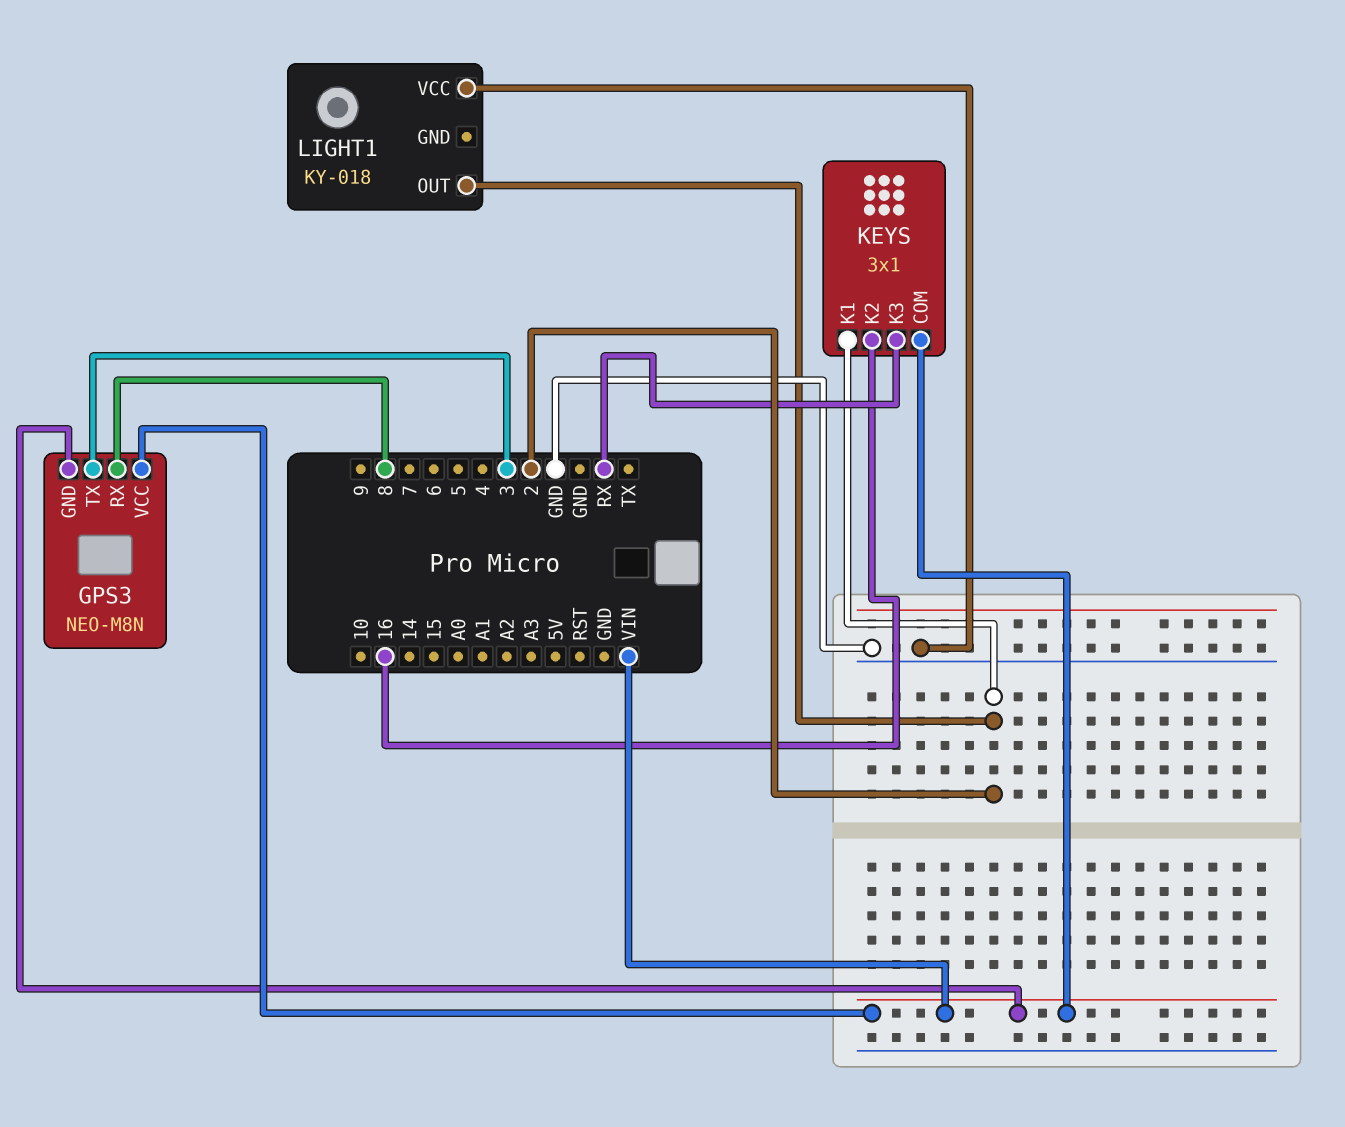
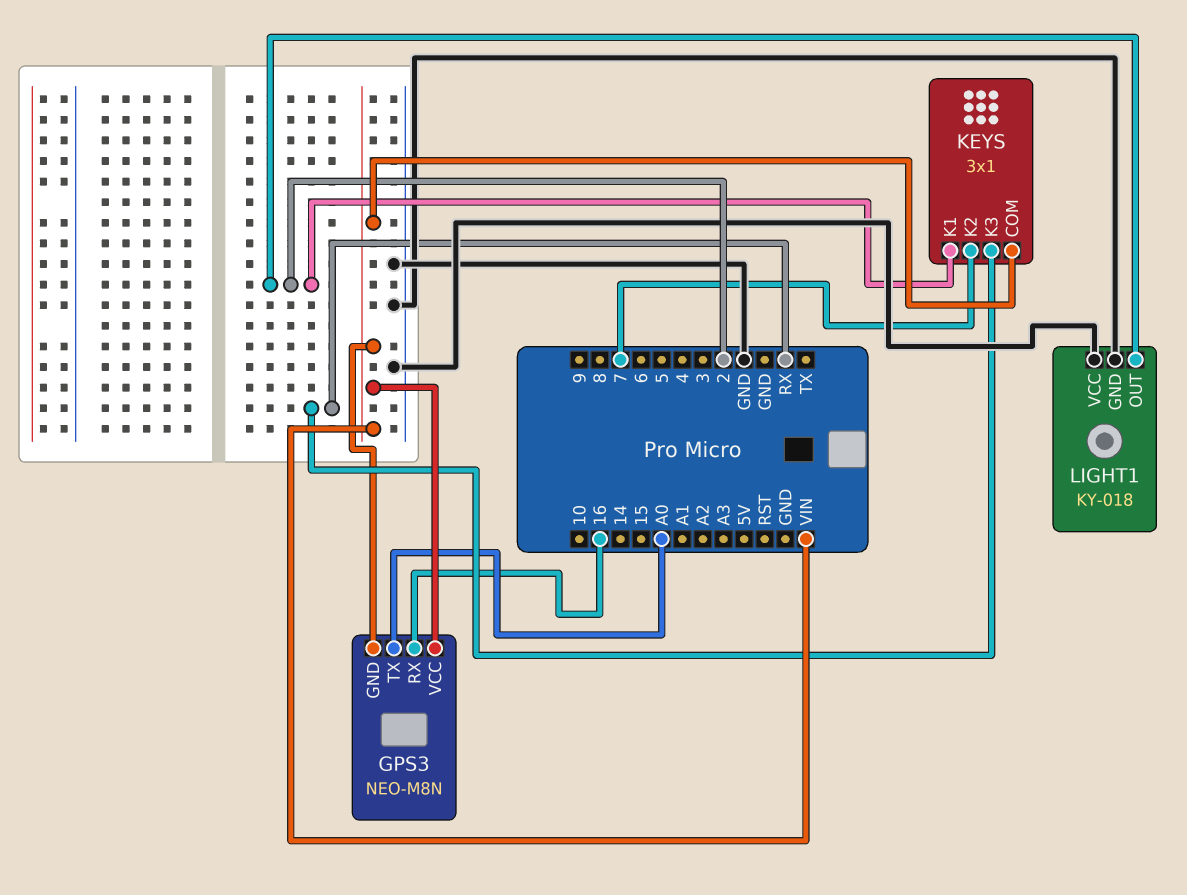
GPS3 pin RX: 8 -> 16
GPS3 pin TX: 3 -> A0
KEYS pin K2: 16 -> 7
LIGHT1 pin GND: none -> GND

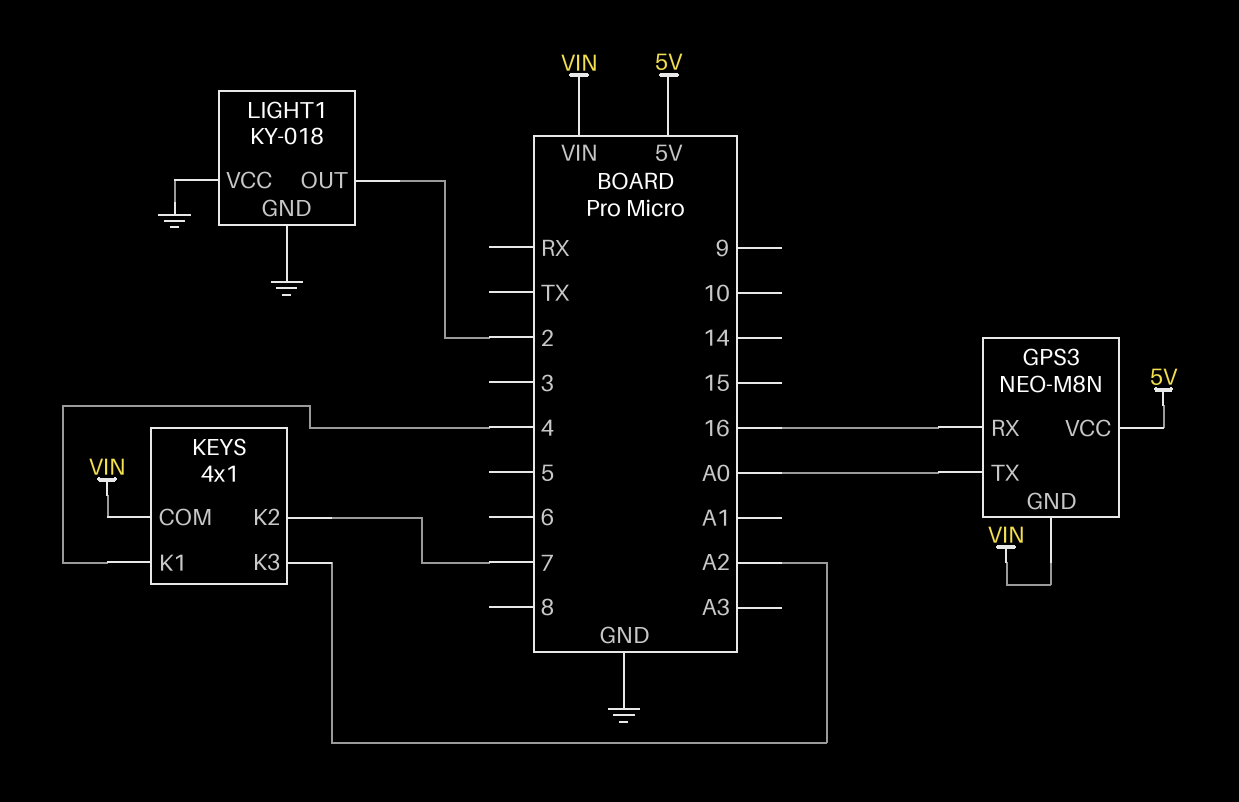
GPS3 pin VCC: VIN -> 5V
KEYS: 3x1 -> 4x1
KEYS pin K1: 2 -> 4
KEYS pin K3: RX -> A2

